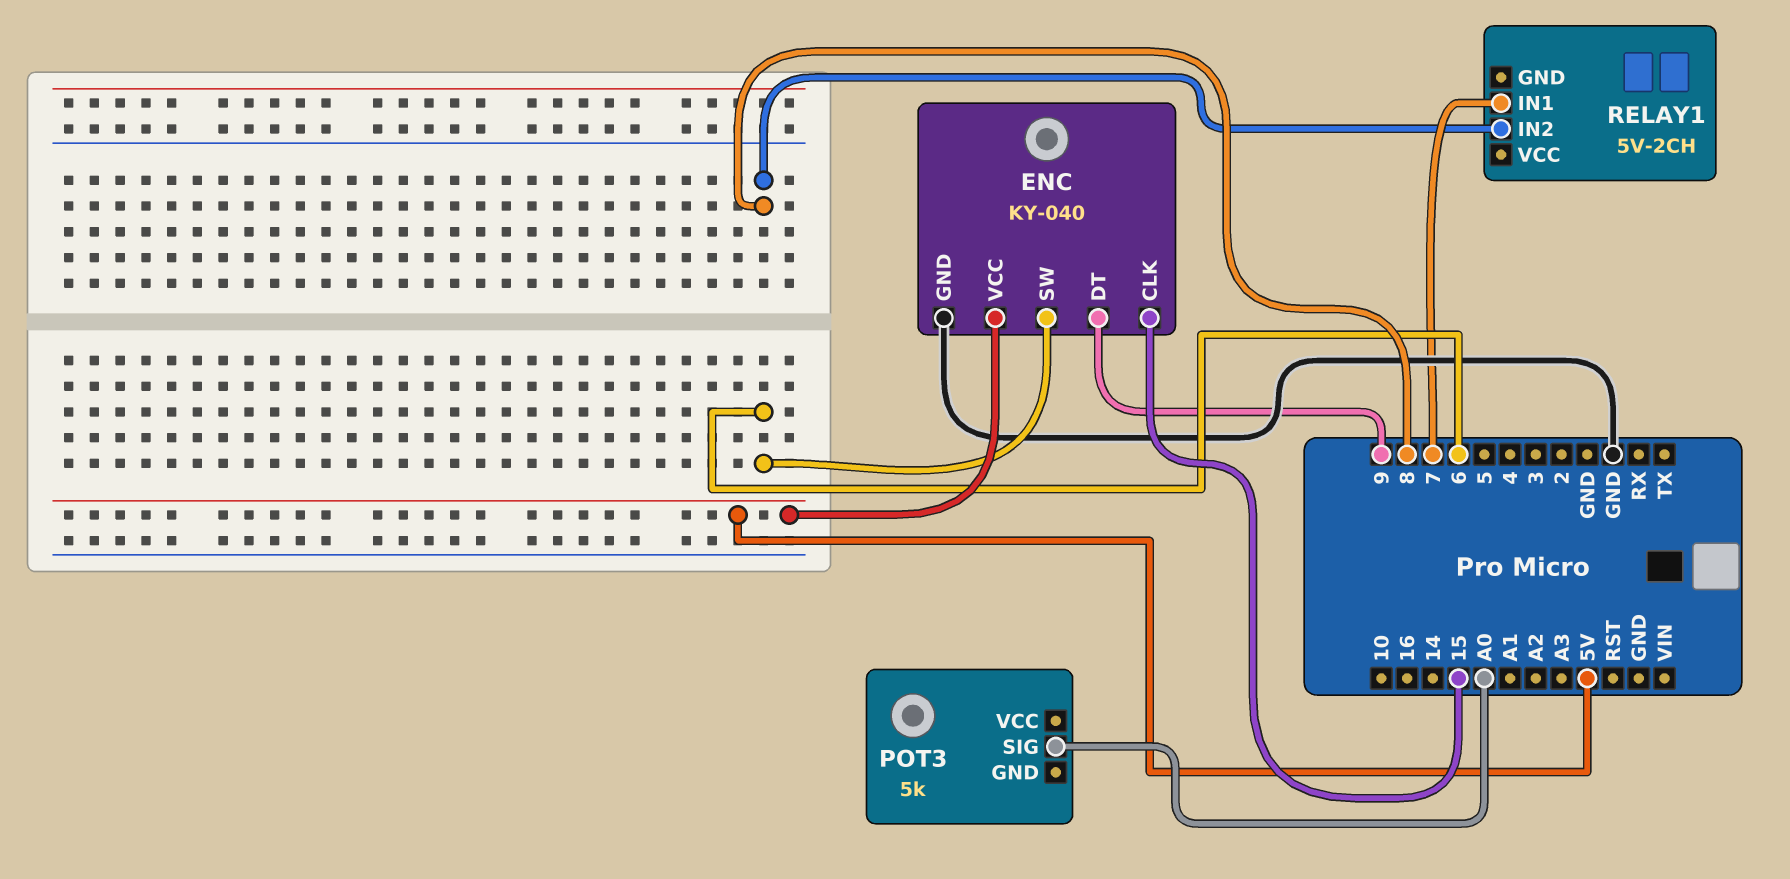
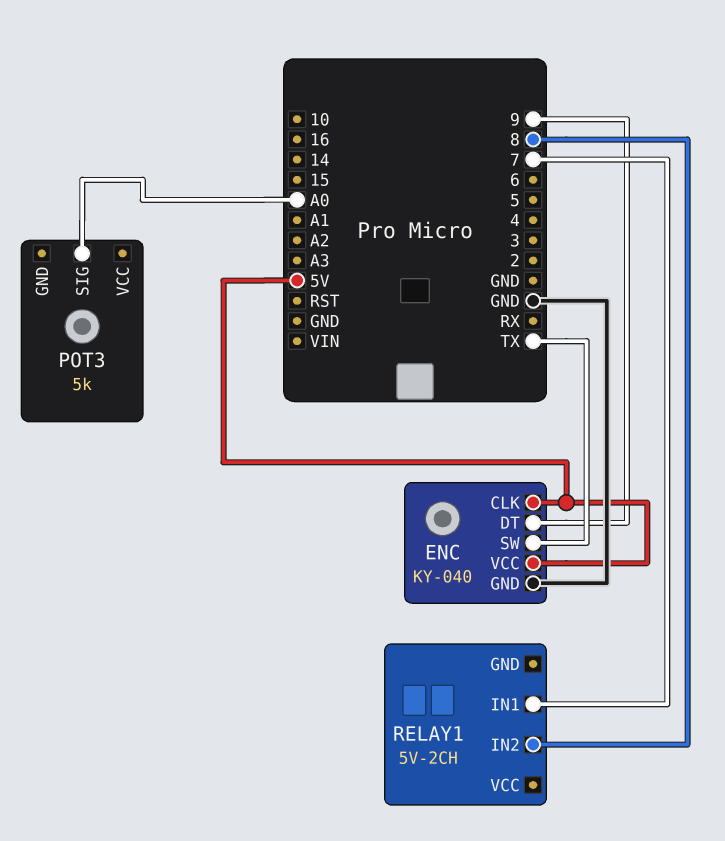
ENC pin CLK: 15 -> 5V
ENC pin SW: 6 -> TX

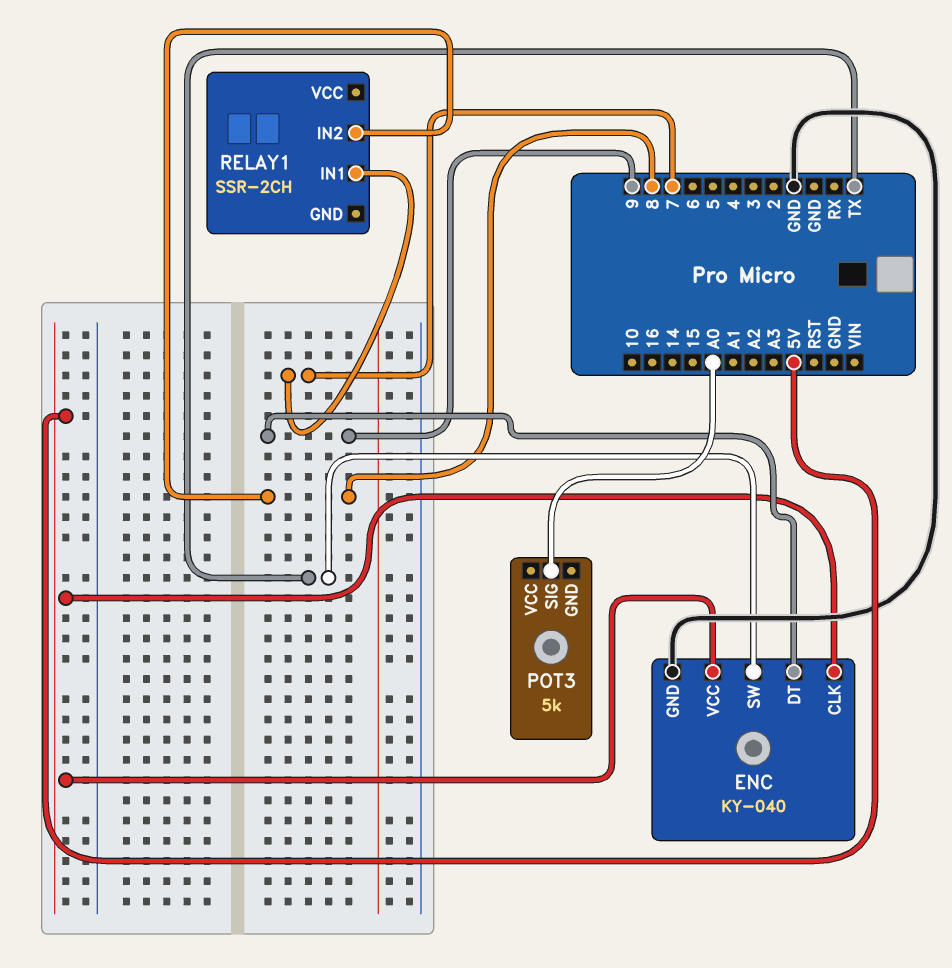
RELAY1: 5V-2CH -> SSR-2CH

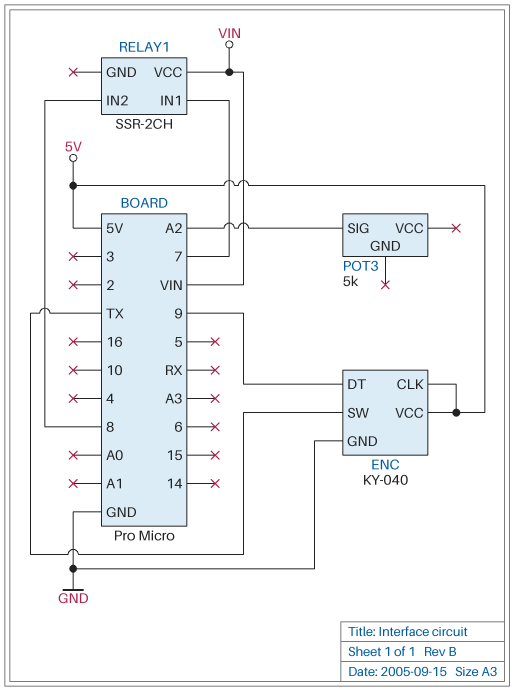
POT3 pin SIG: A0 -> A2
RELAY1 pin VCC: none -> VIN

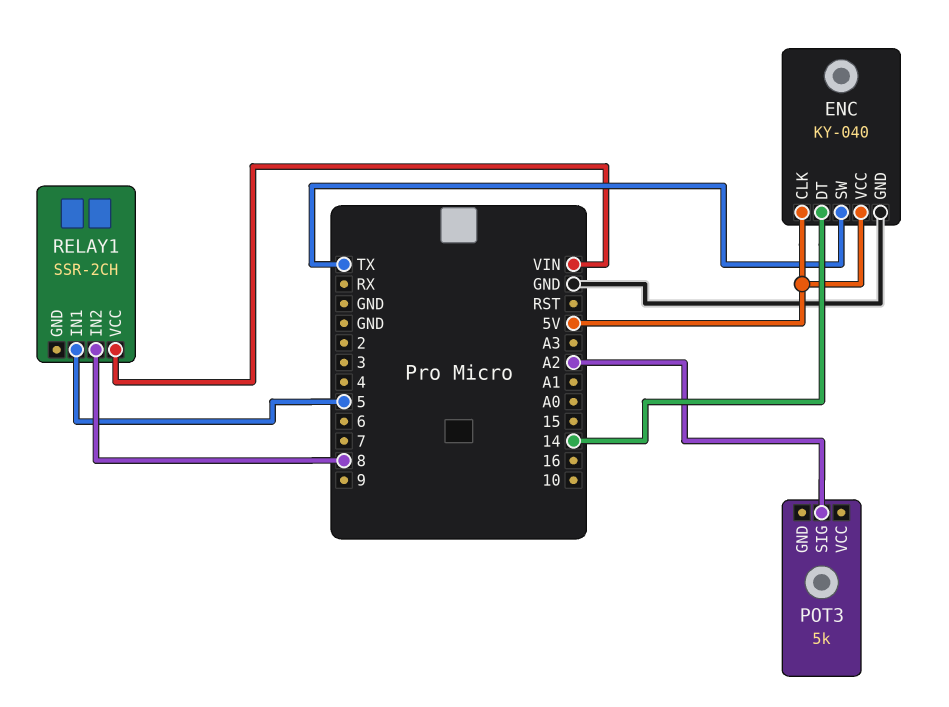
ENC pin DT: 9 -> 14
RELAY1 pin IN1: 7 -> 5

